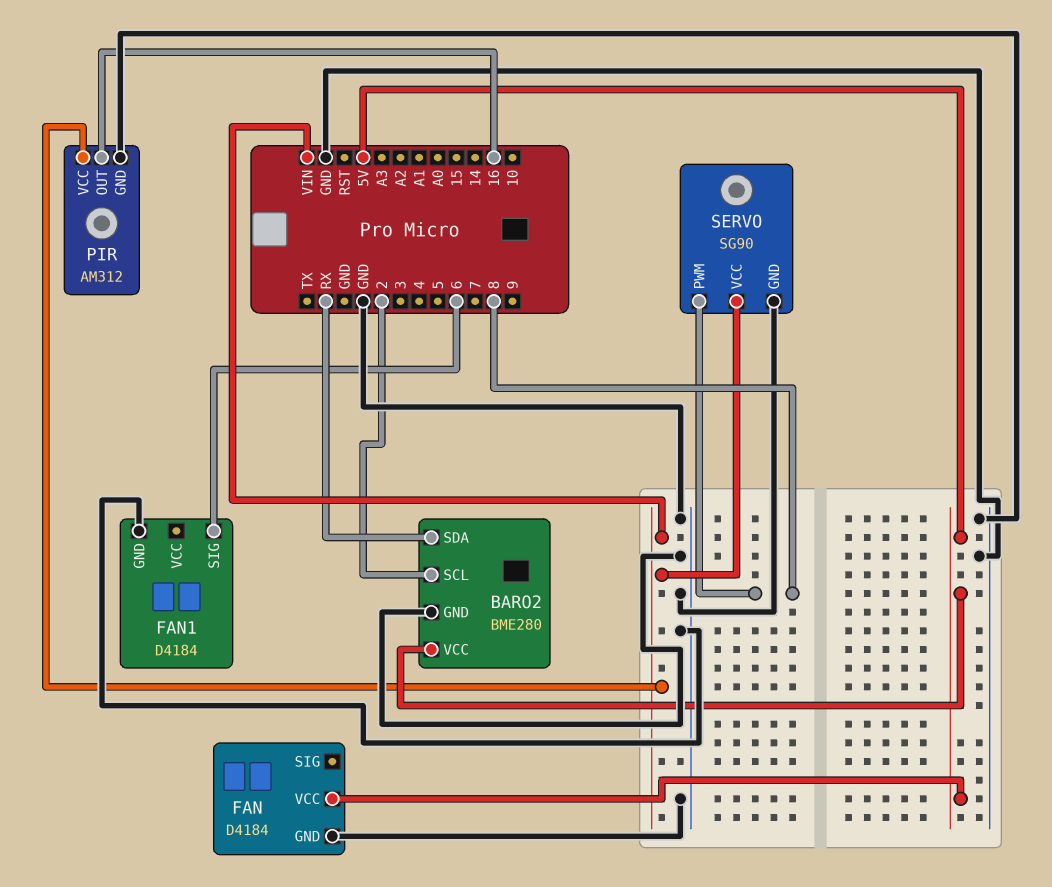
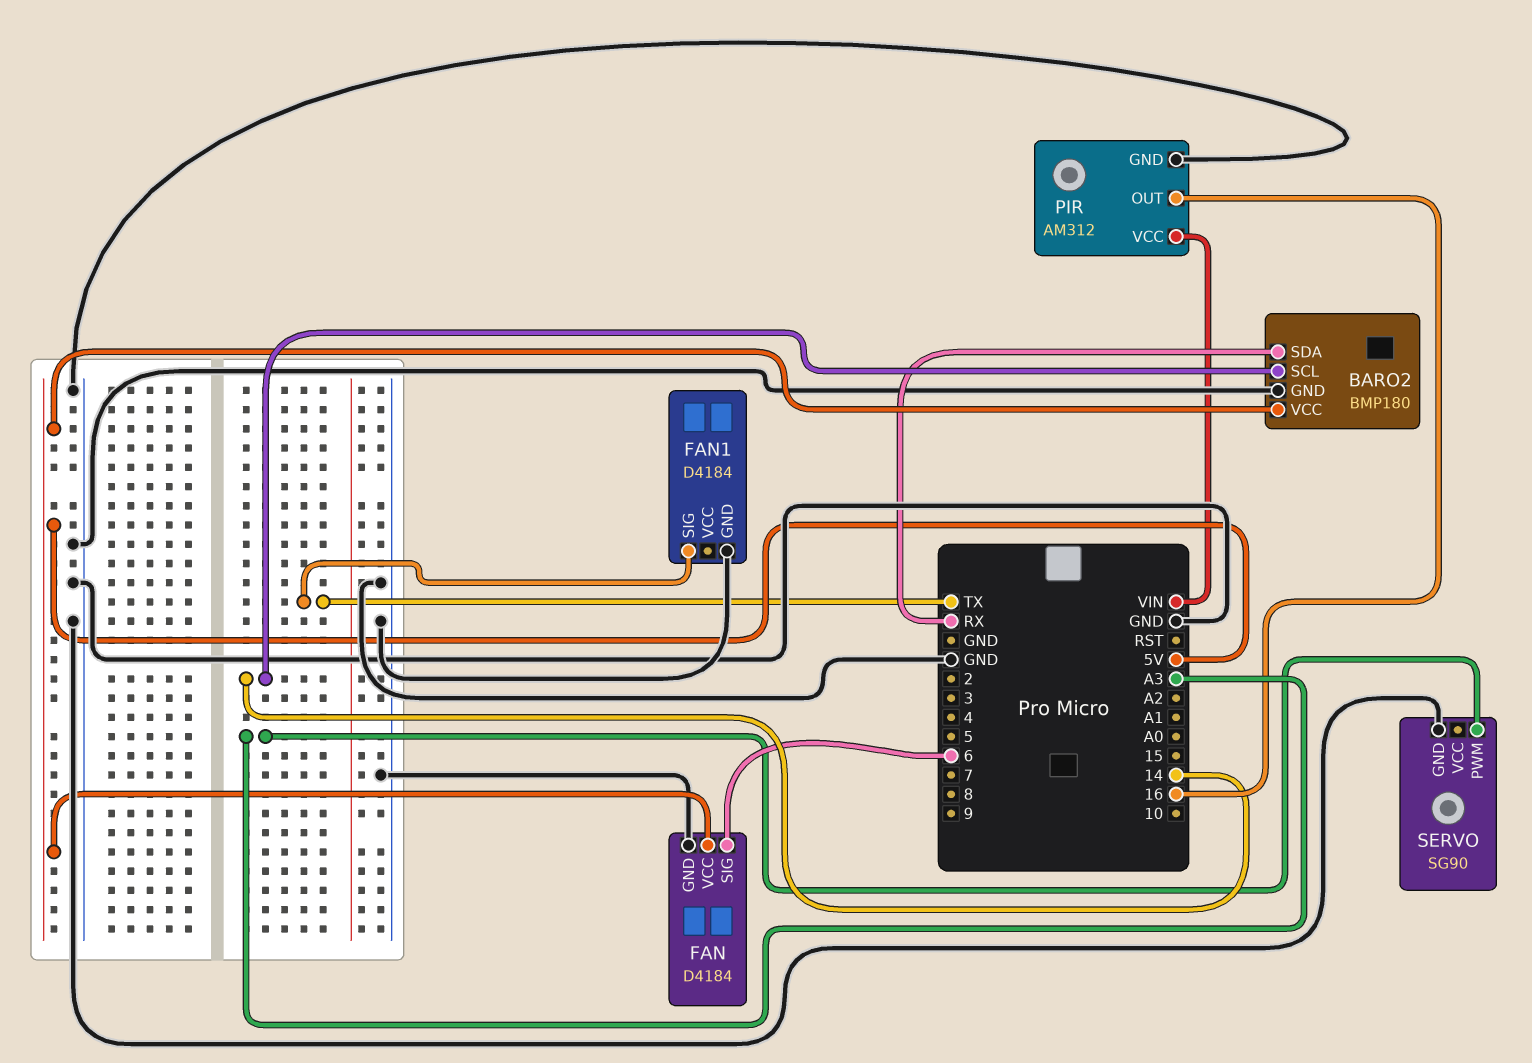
BARO2: BME280 -> BMP180
BARO2 pin SCL: 2 -> 14
FAN pin SIG: none -> 6
FAN1 pin SIG: 6 -> TX
SERVO pin PWM: 8 -> A3
SERVO pin VCC: VIN -> none

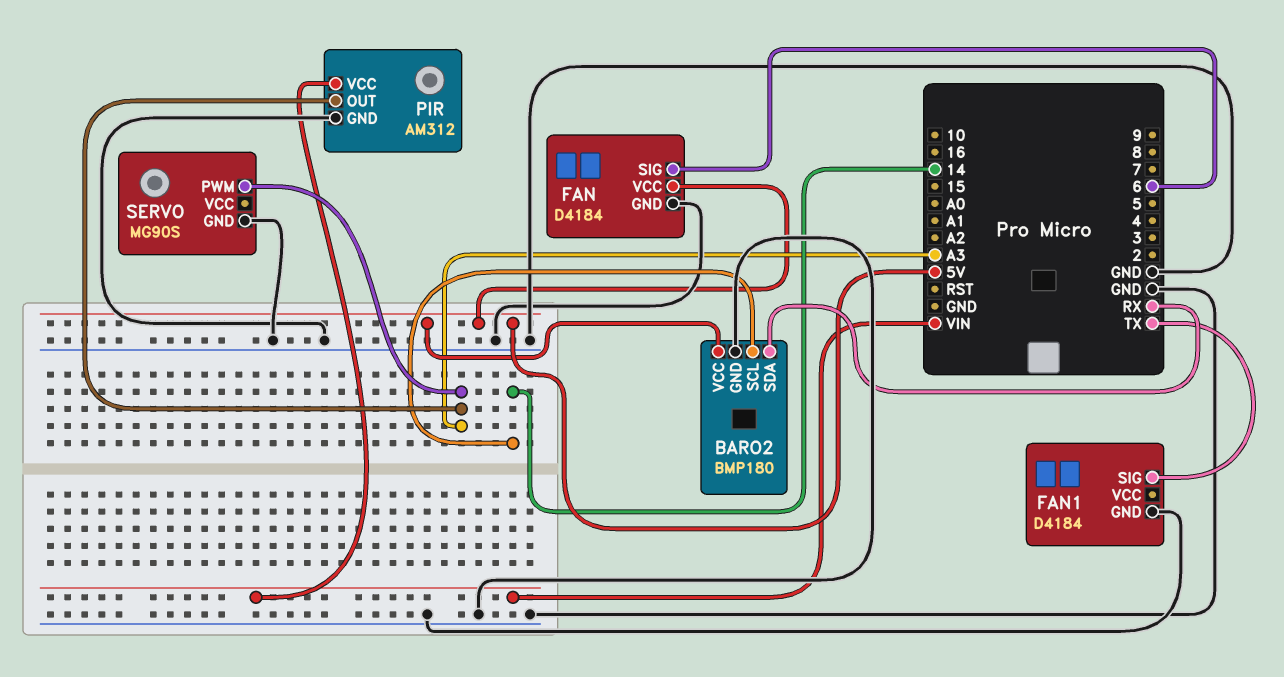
PIR pin OUT: 16 -> A3
SERVO: SG90 -> MG90S

